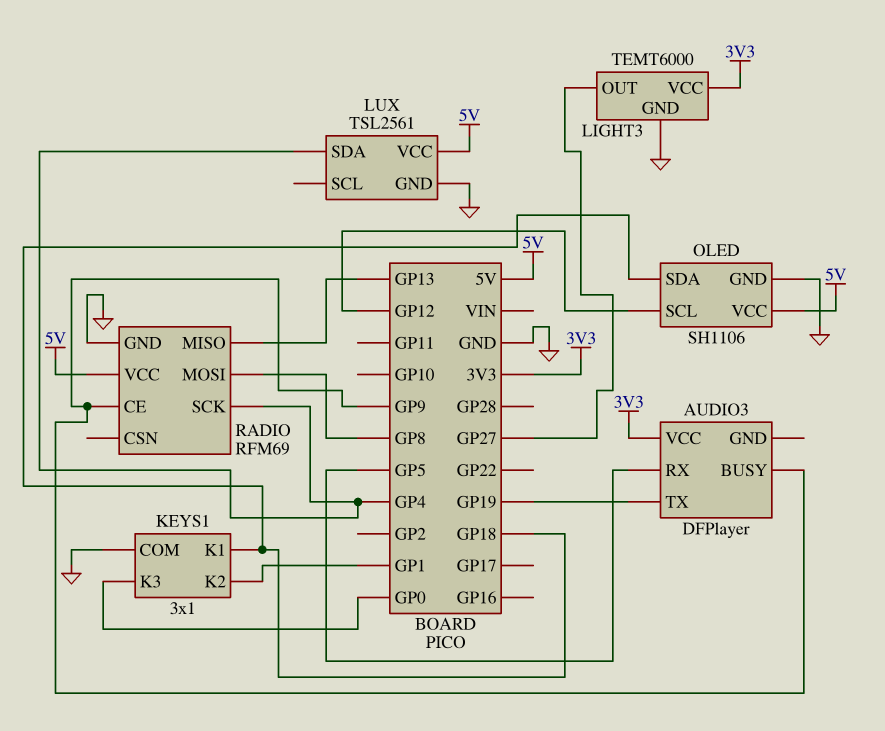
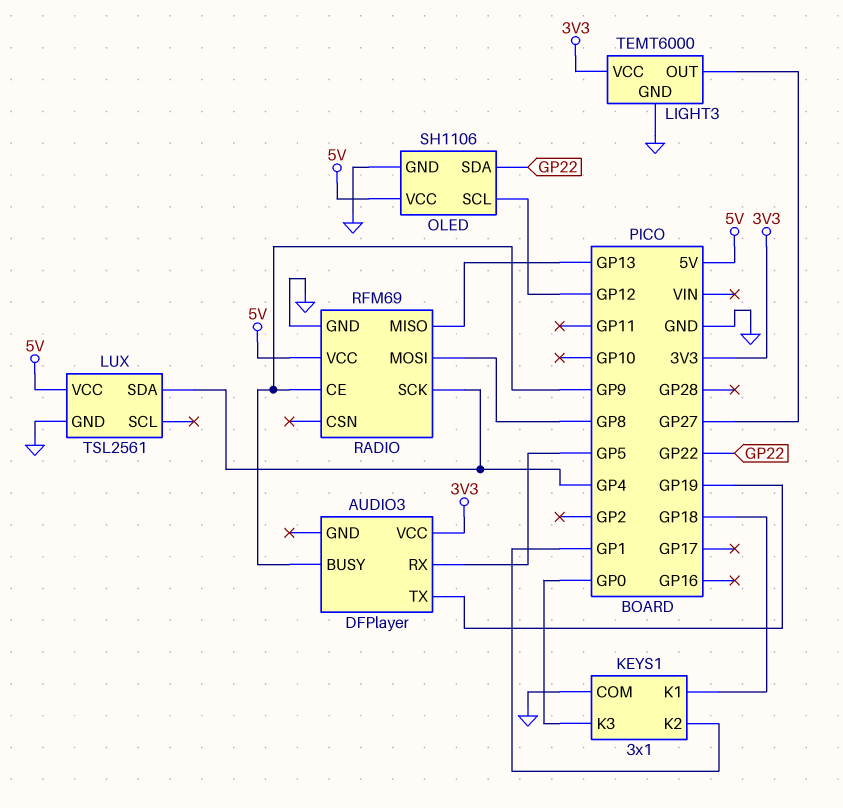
OLED pin SDA: GP18 -> GP22

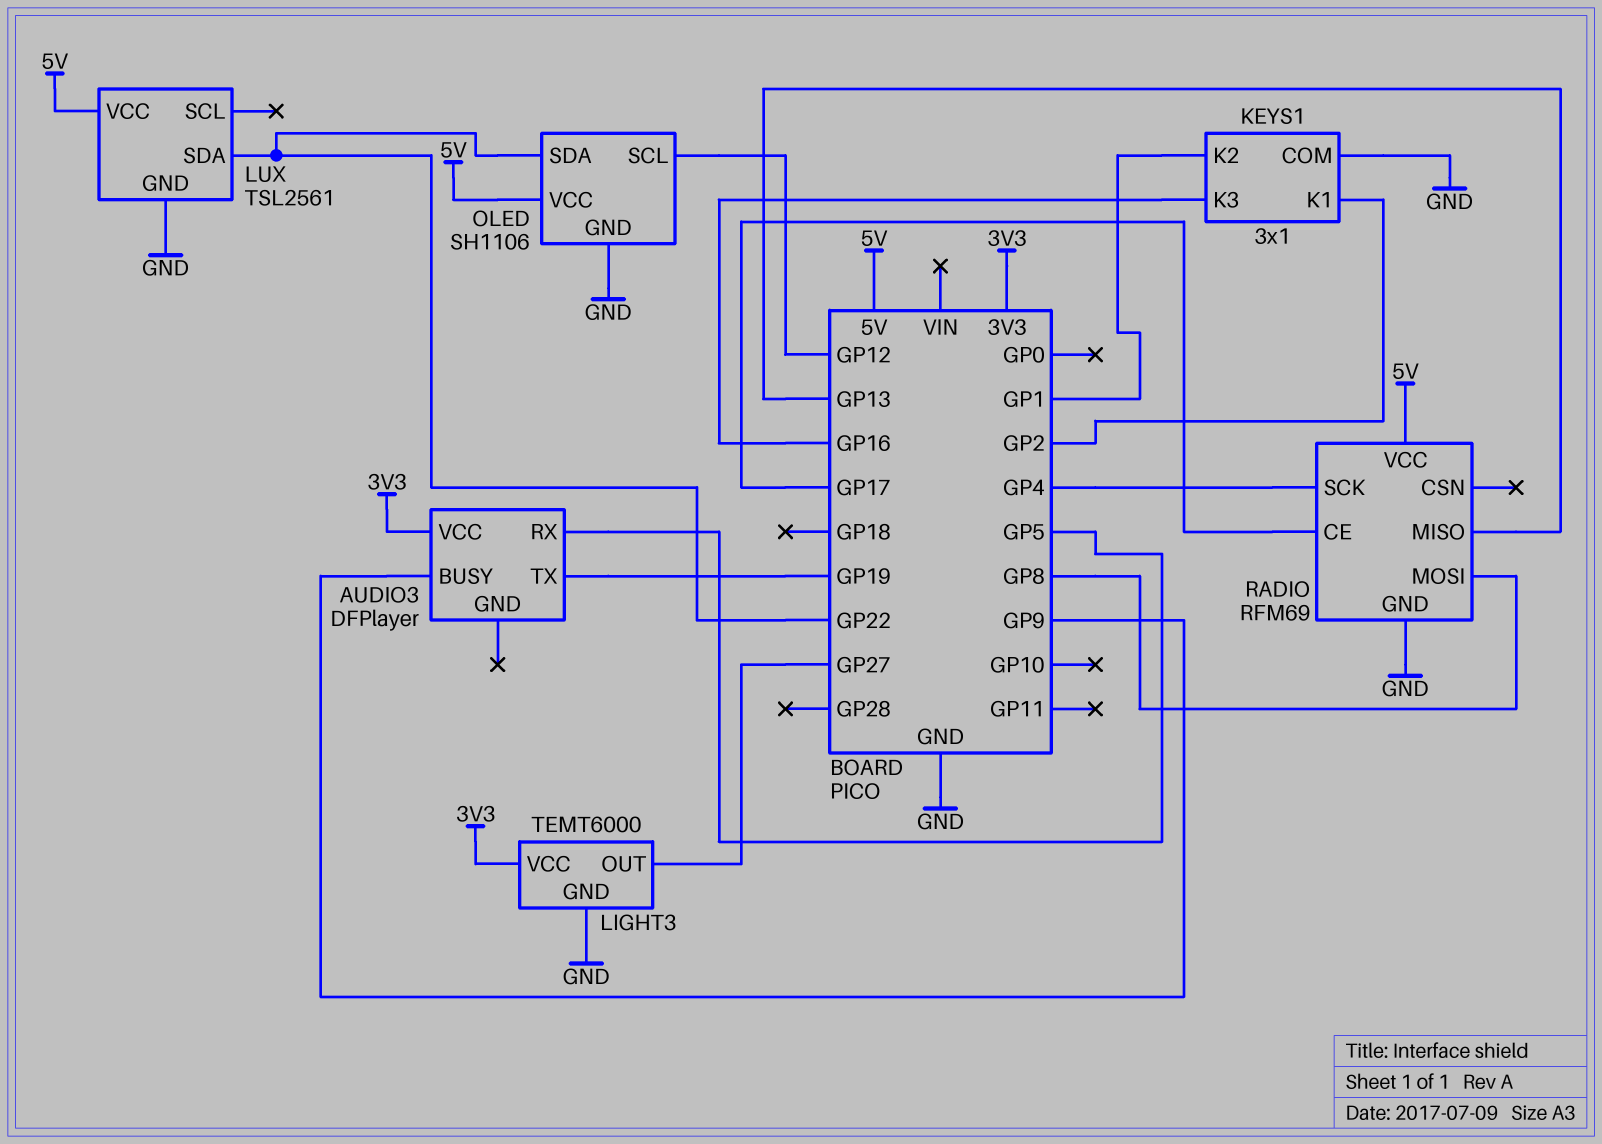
KEYS1 pin K1: GP18 -> GP2
KEYS1 pin K3: GP0 -> GP16
LUX pin SDA: GP4 -> GP22
RADIO pin CE: GP9 -> GP17

